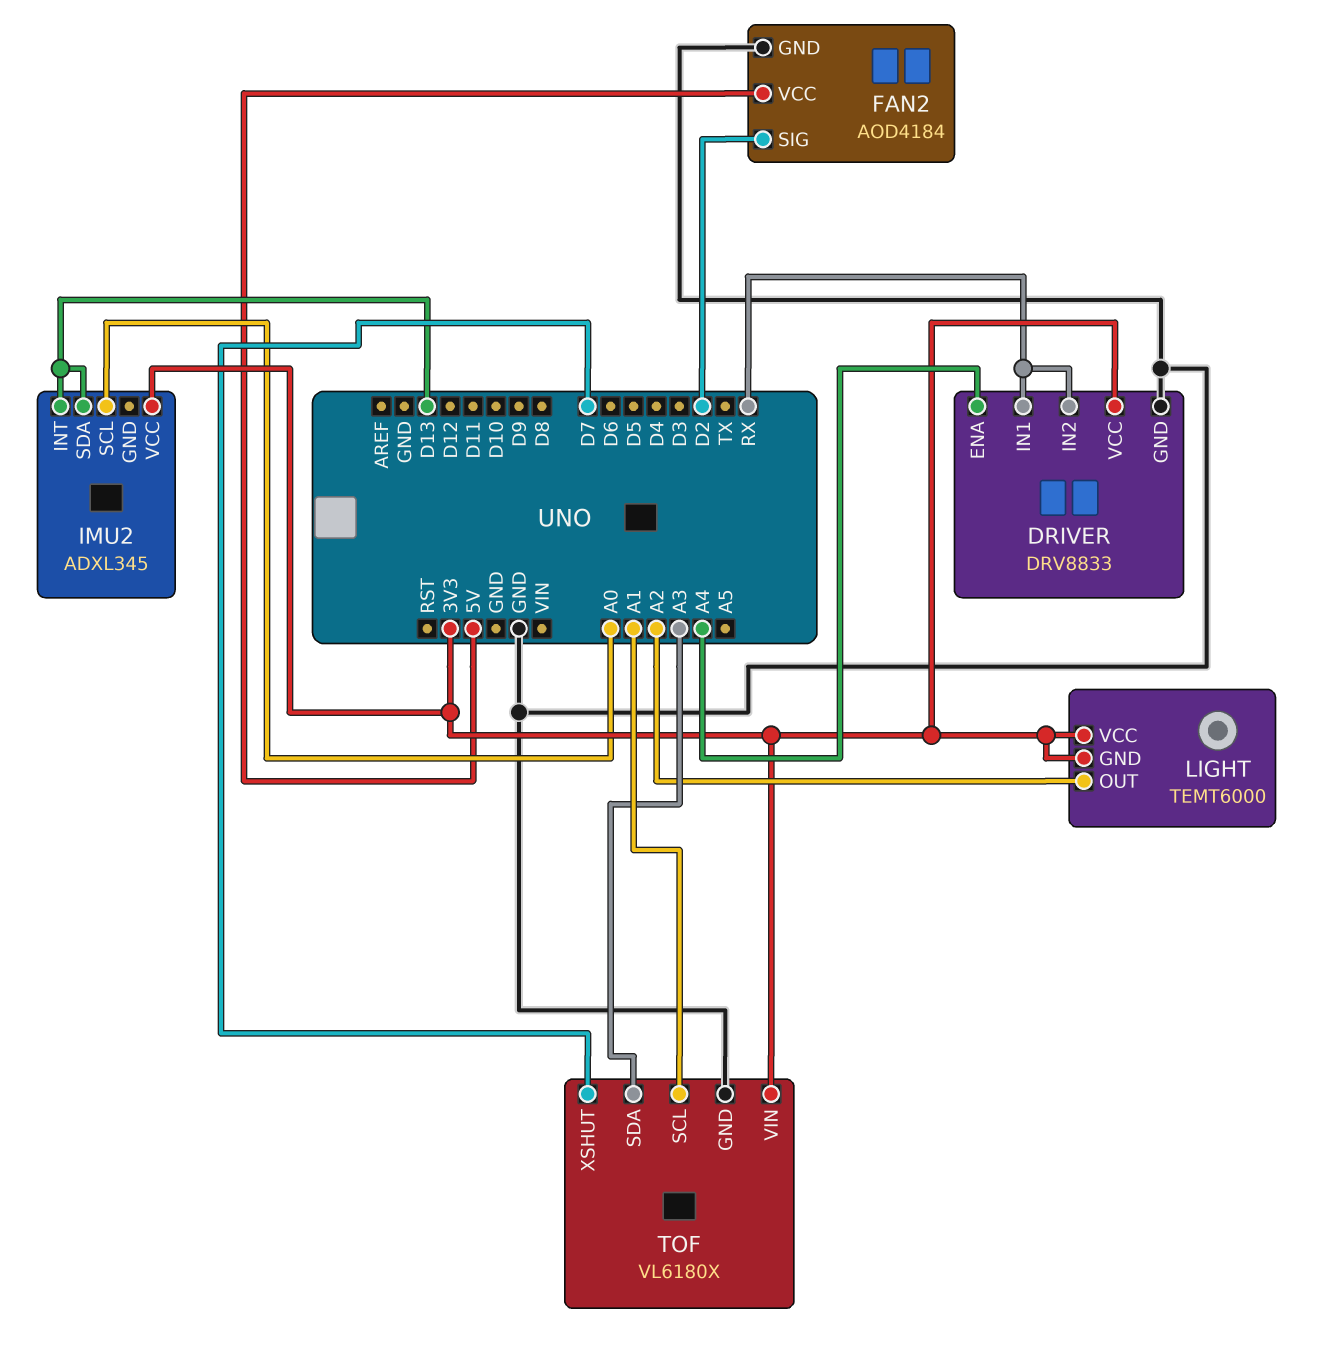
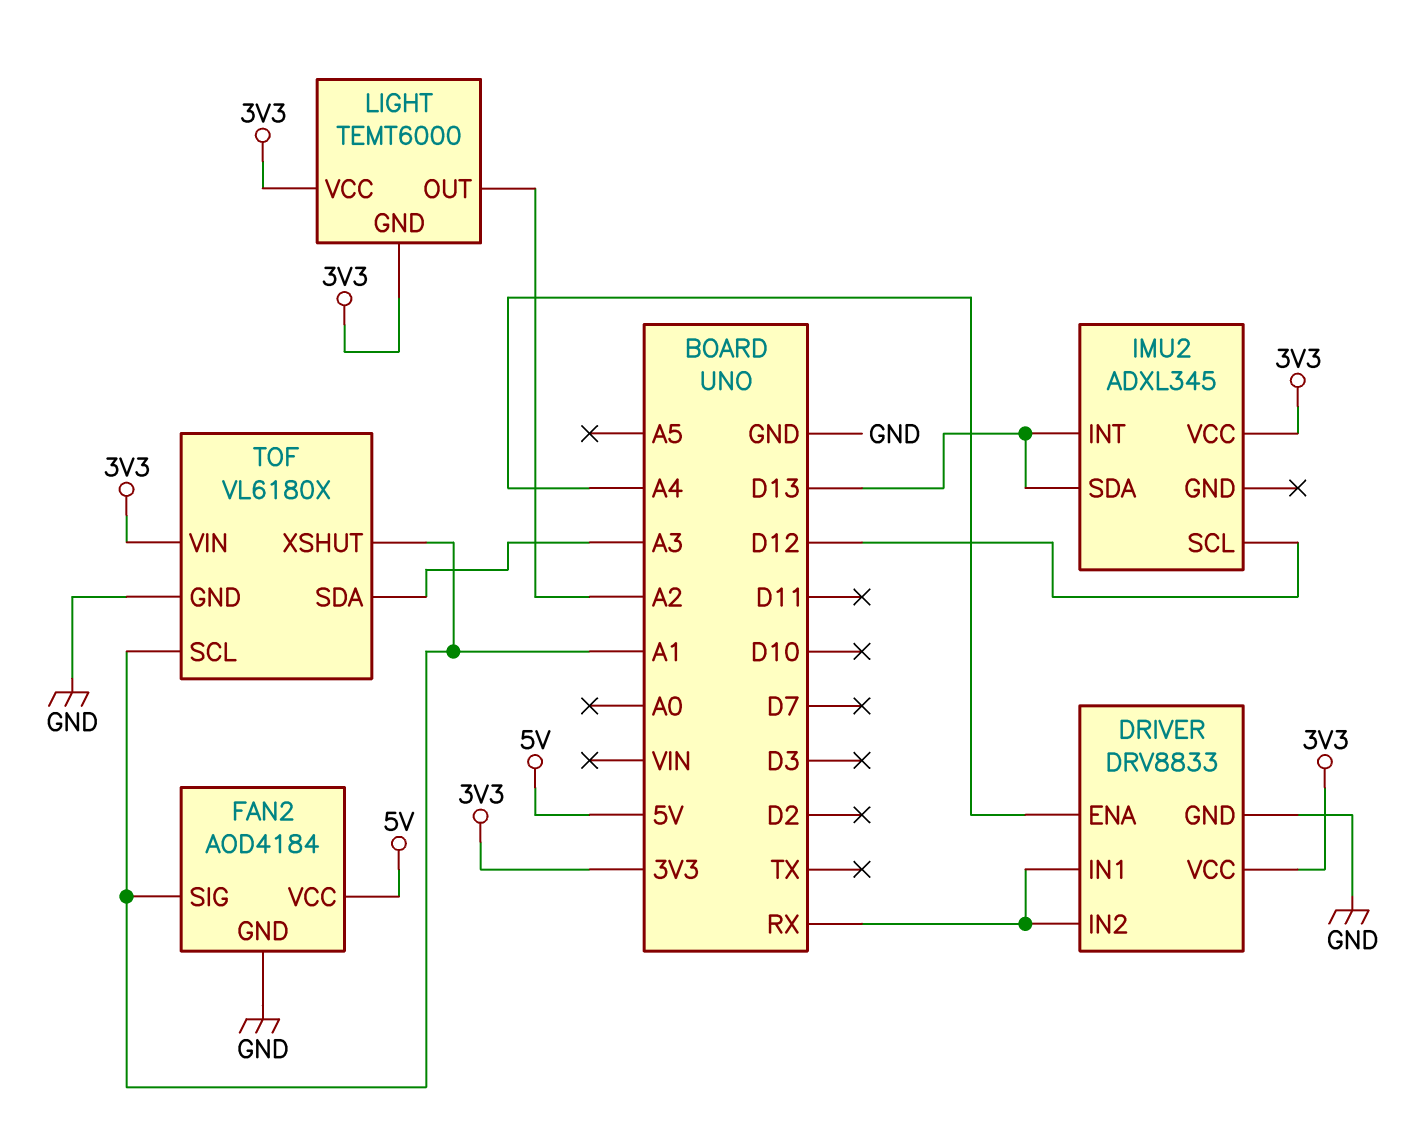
FAN2 pin SIG: D2 -> A1
IMU2 pin SCL: A0 -> D12
TOF pin XSHUT: D7 -> A1

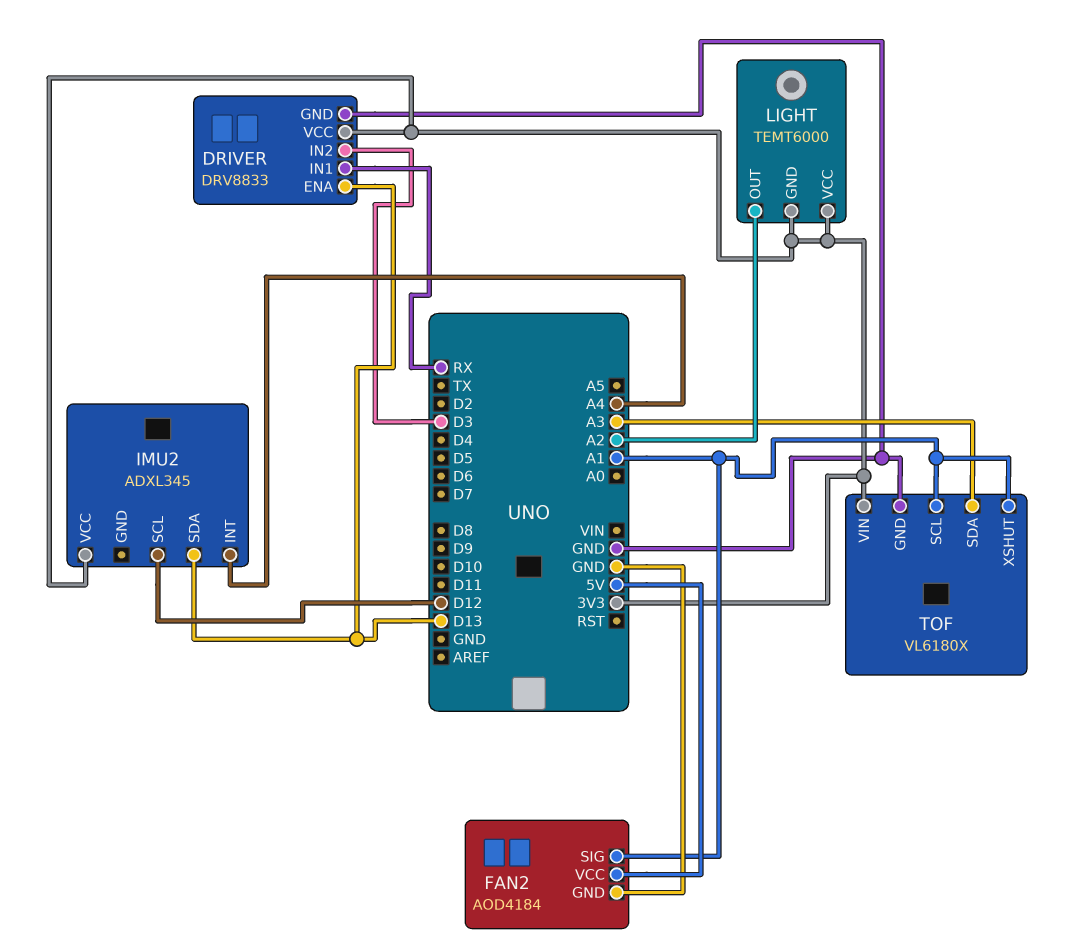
DRIVER pin ENA: A4 -> D13
DRIVER pin IN2: RX -> D3
IMU2 pin INT: D13 -> A4

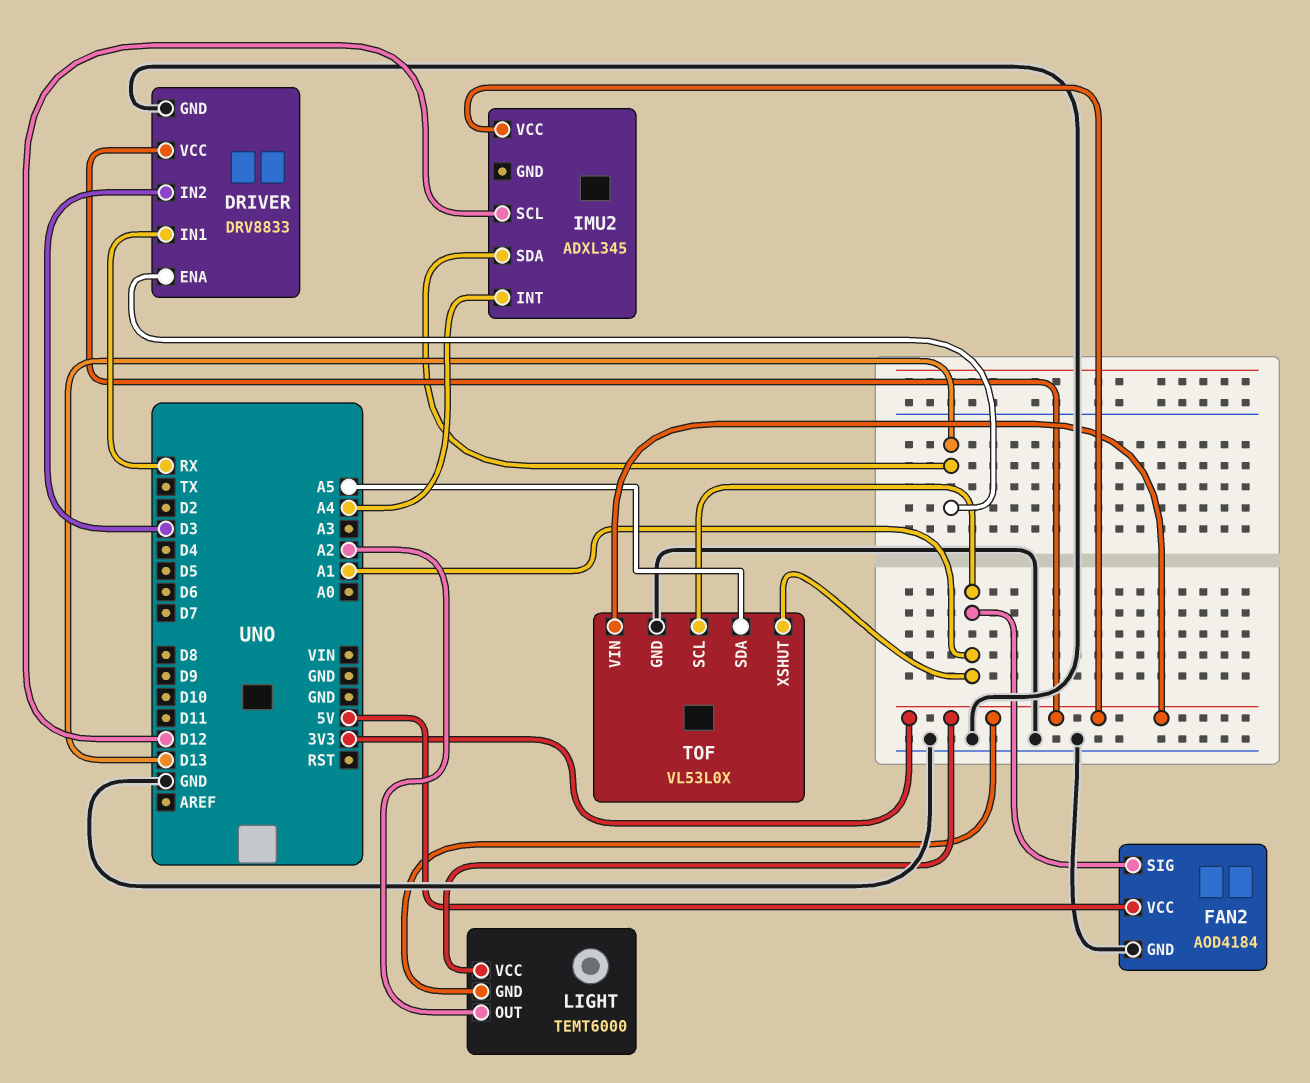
TOF: VL6180X -> VL53L0X
TOF pin SDA: A3 -> A5

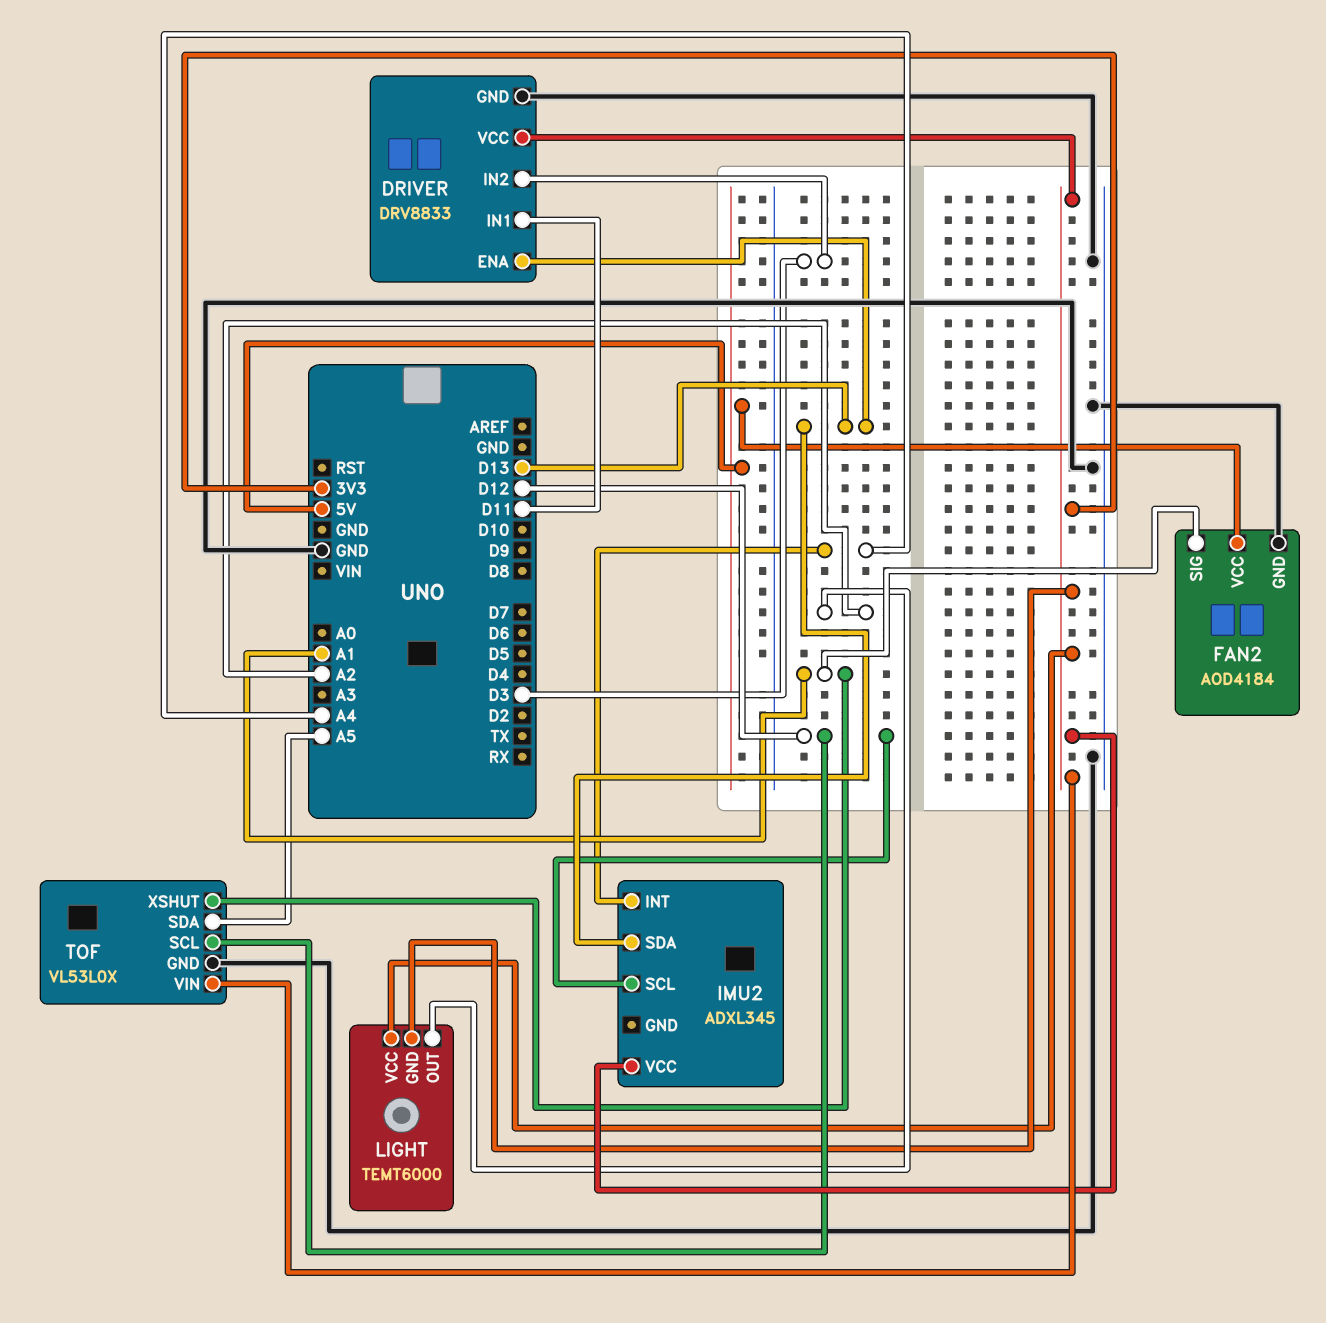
DRIVER pin IN1: RX -> D11
TOF pin SCL: A1 -> D12

